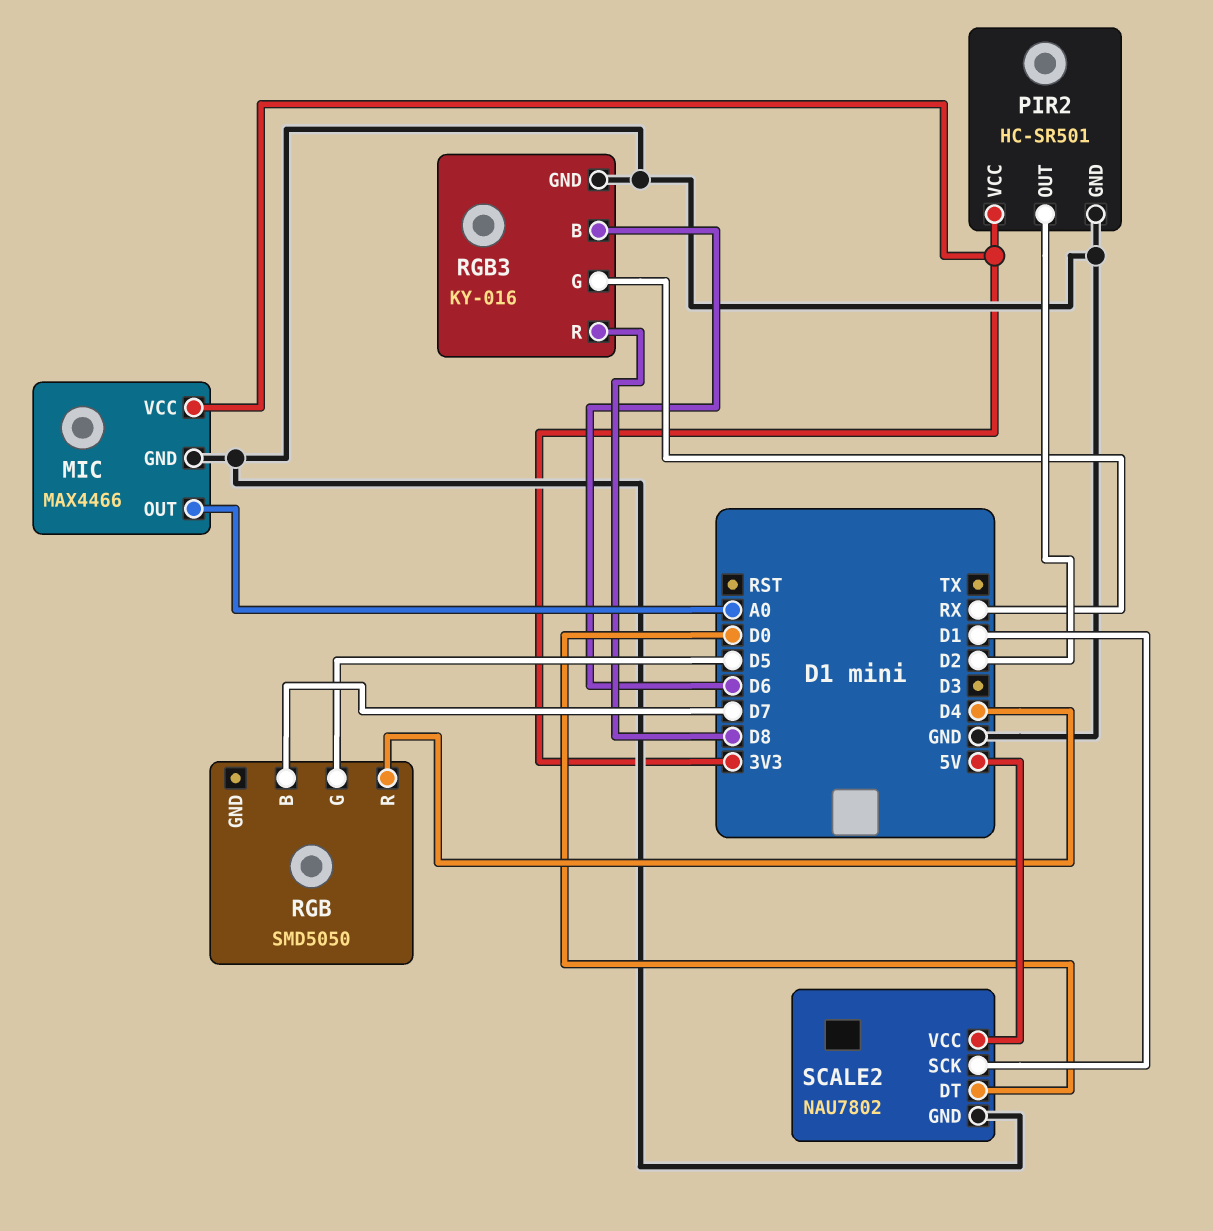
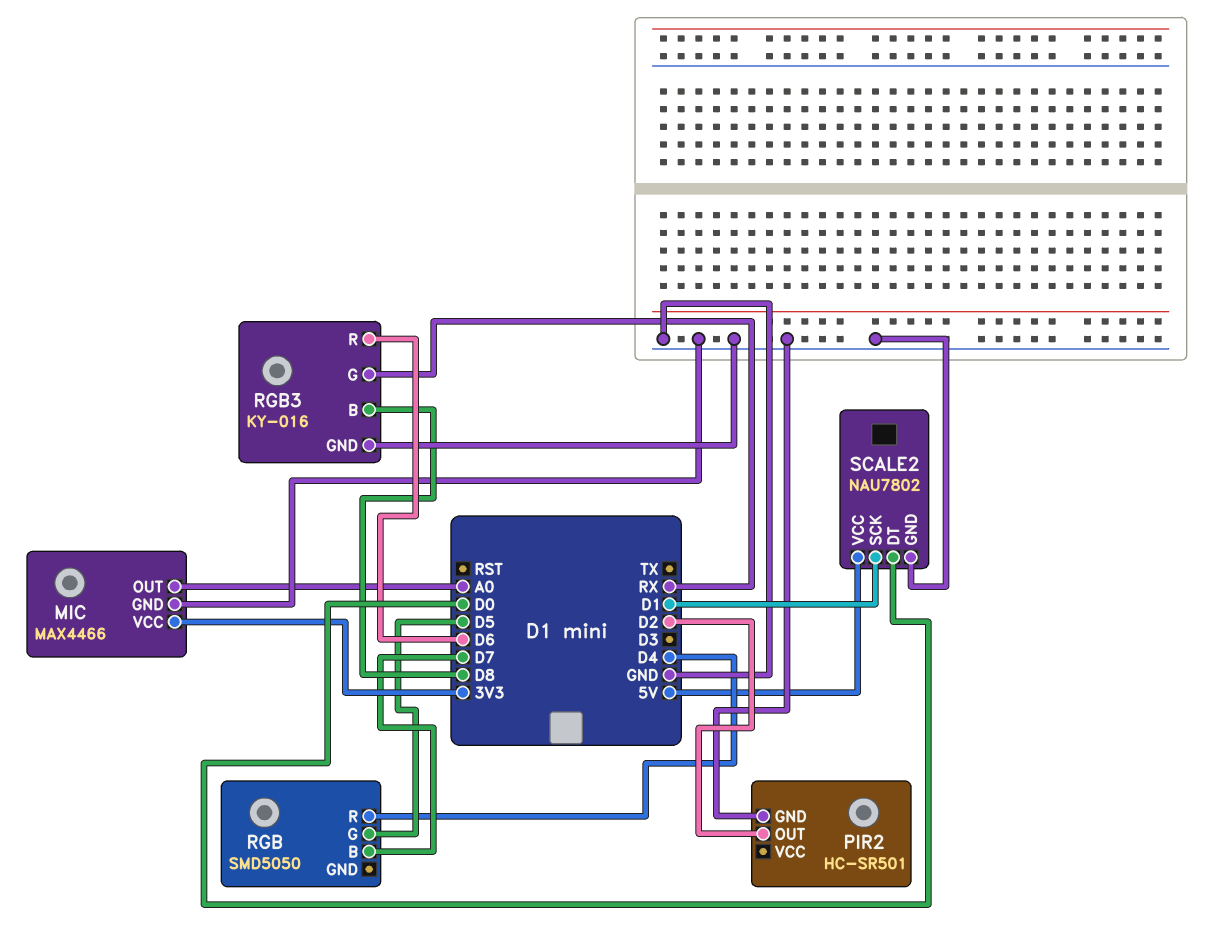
PIR2 pin VCC: 3V3 -> none
RGB3 pin B: D6 -> D8
RGB3 pin R: D8 -> D6

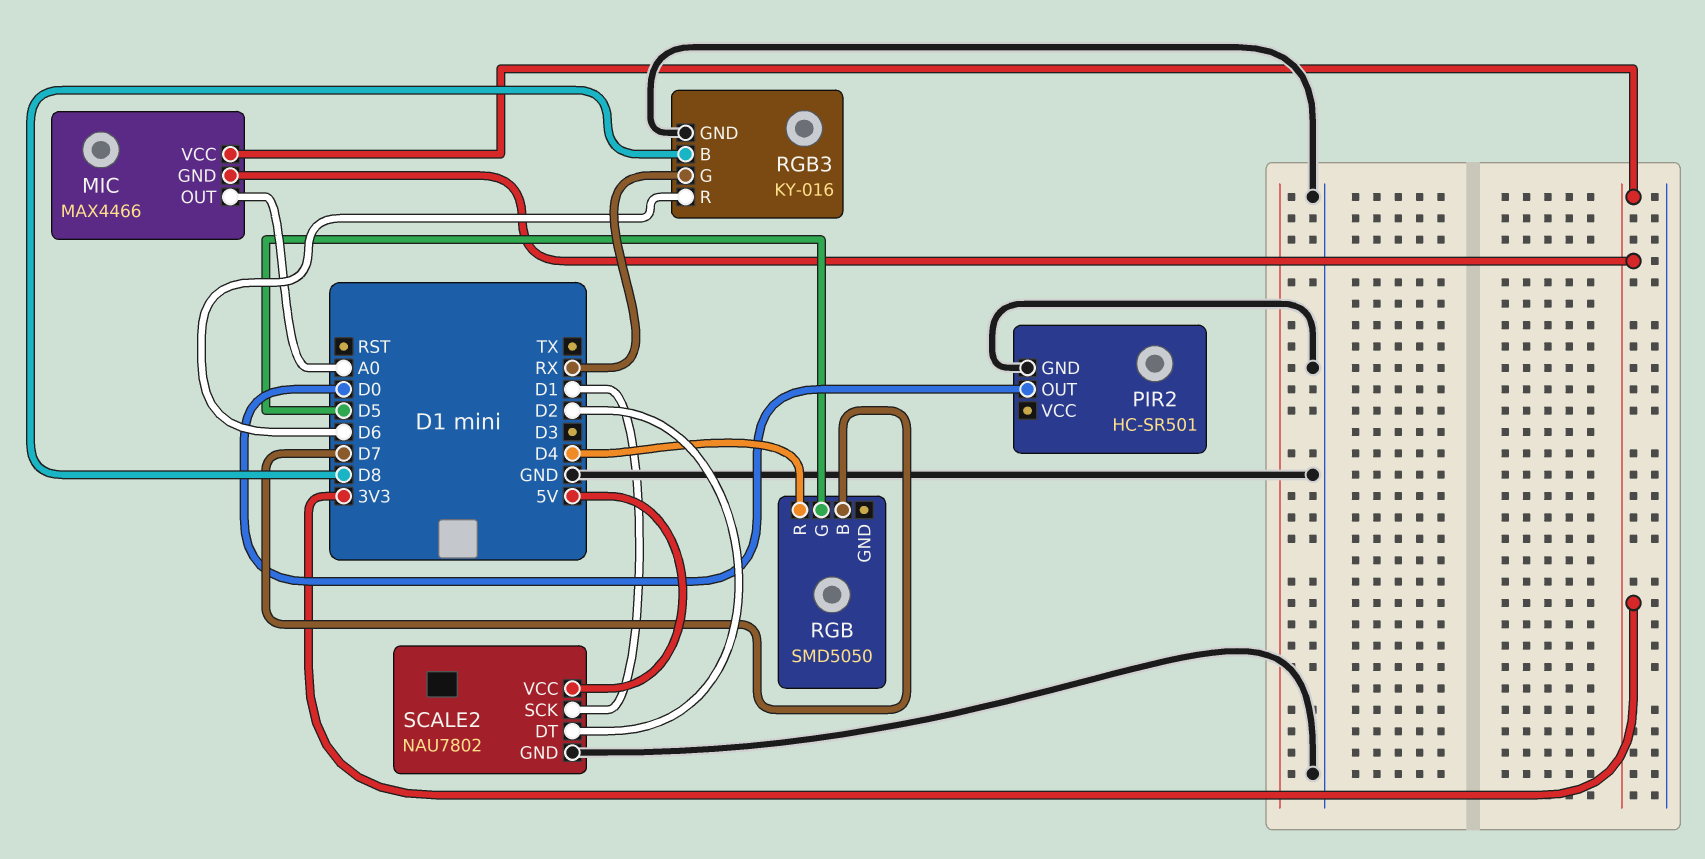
MIC pin GND: GND -> 3V3
PIR2 pin OUT: D2 -> D0
SCALE2 pin DT: D0 -> D2

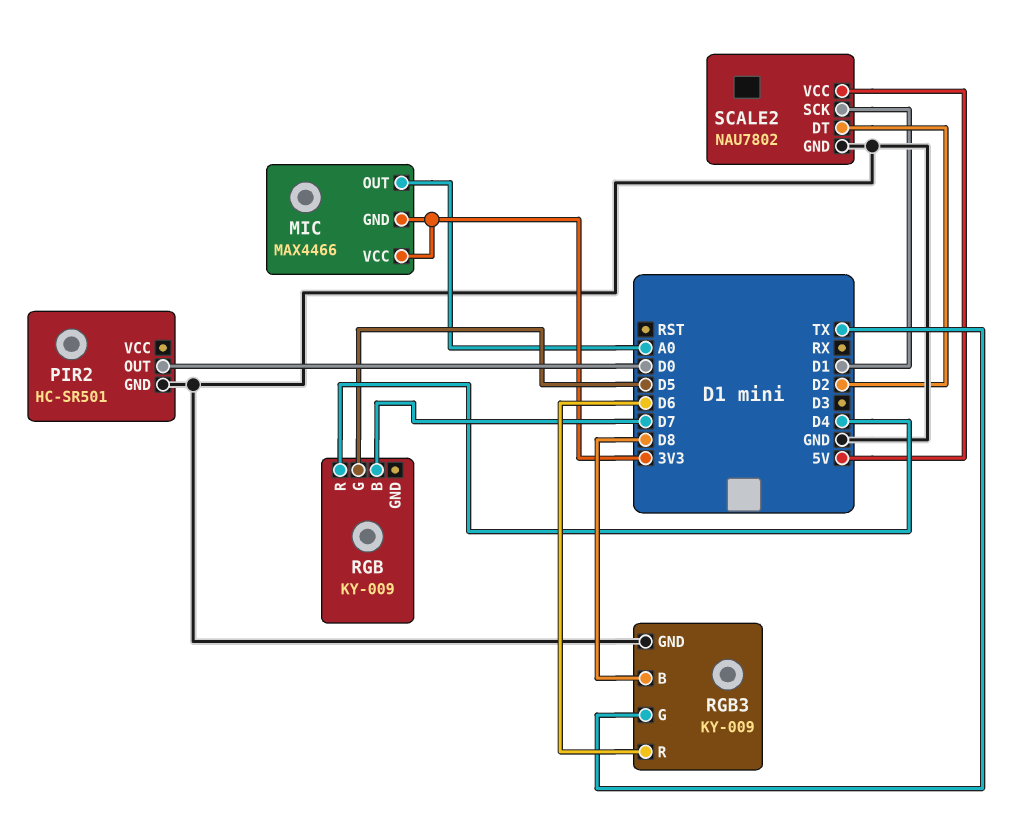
RGB: SMD5050 -> KY-009
RGB3: KY-016 -> KY-009
RGB3 pin G: RX -> TX

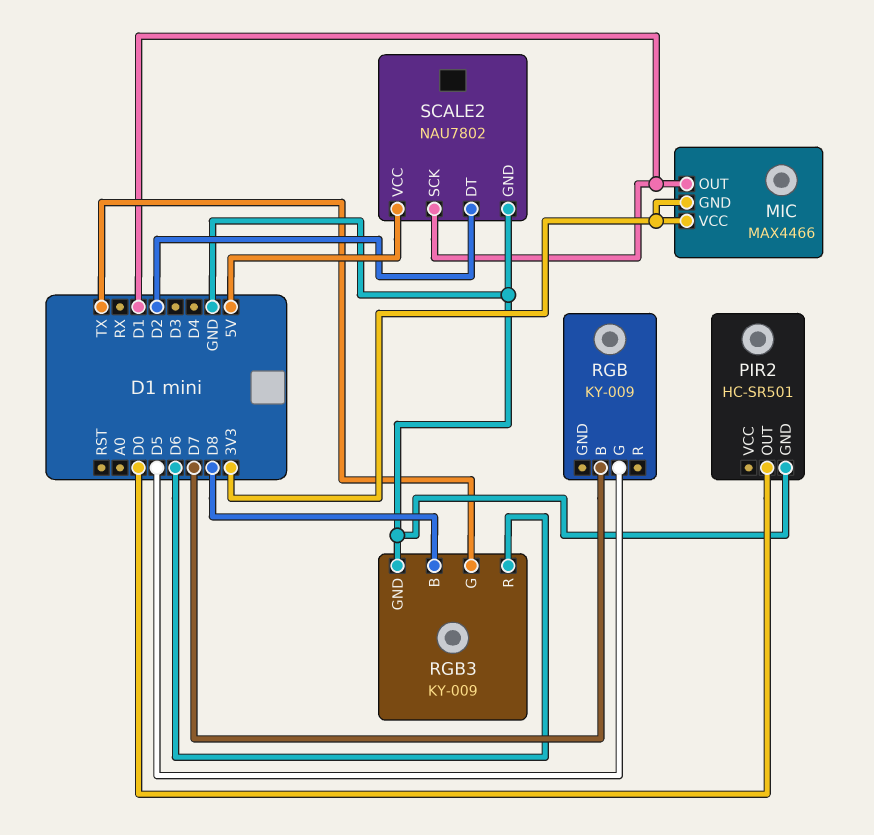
MIC pin OUT: A0 -> D1
RGB pin R: D4 -> none

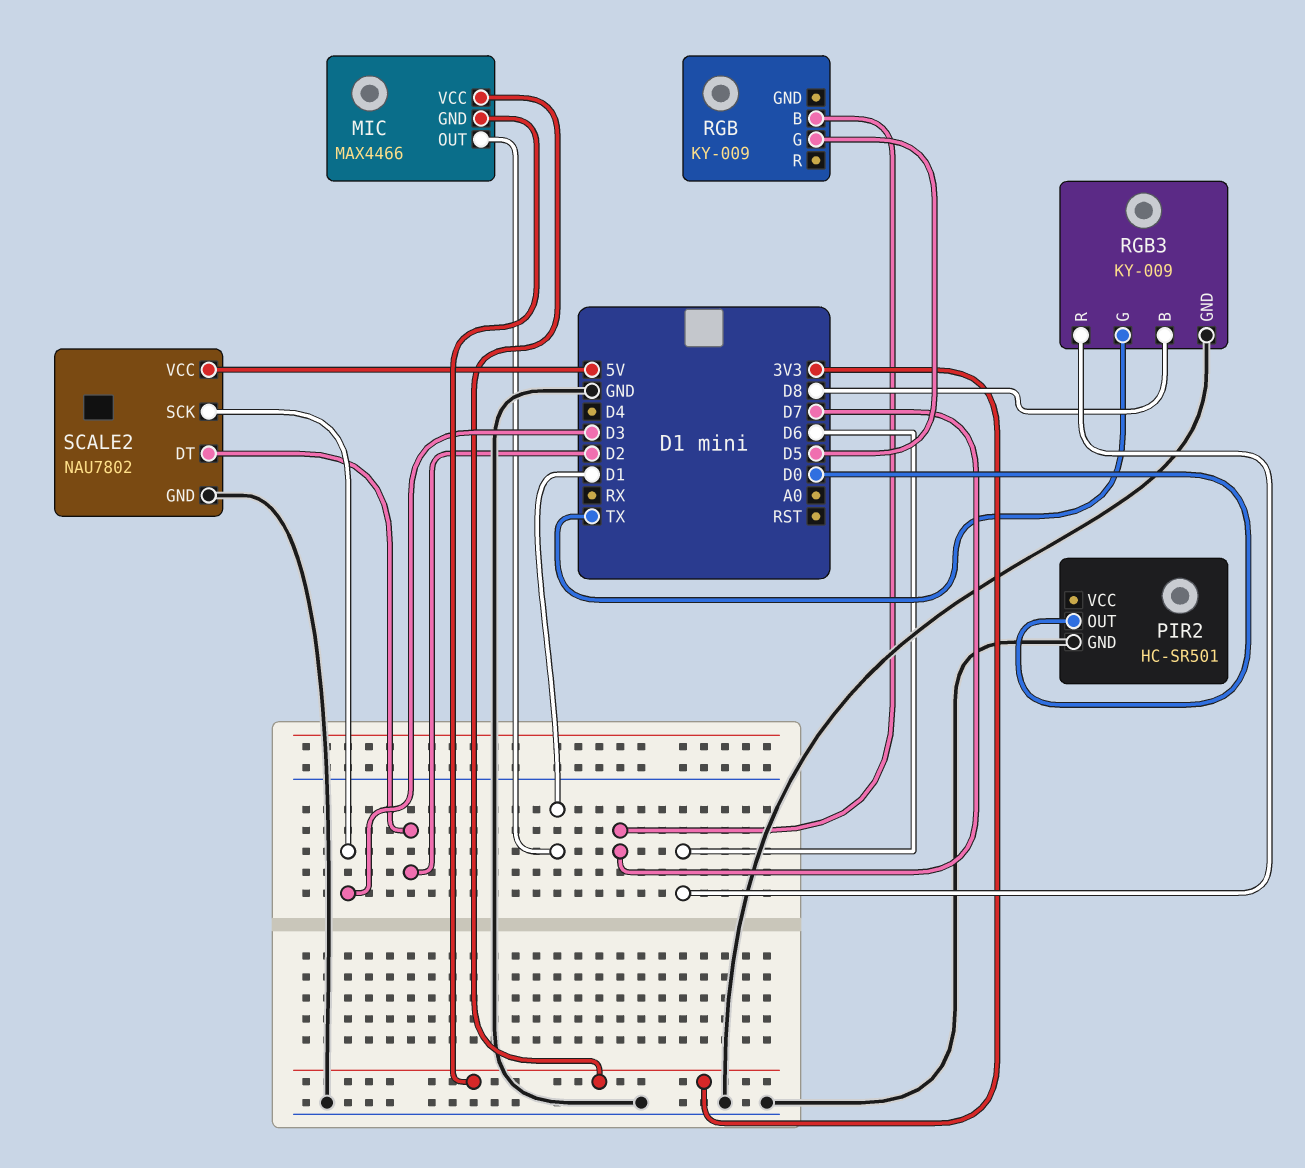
SCALE2 pin SCK: D1 -> D3

